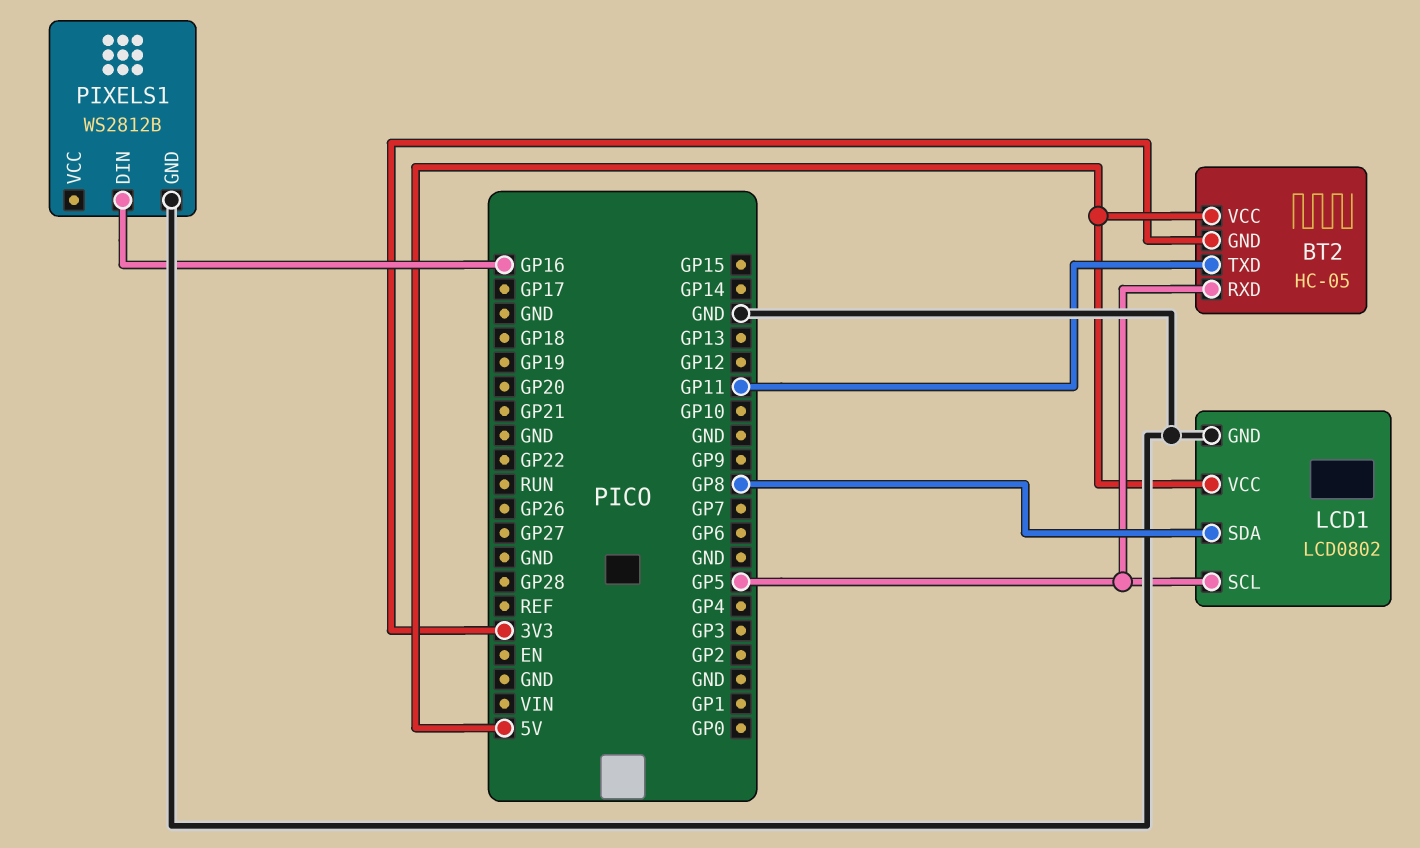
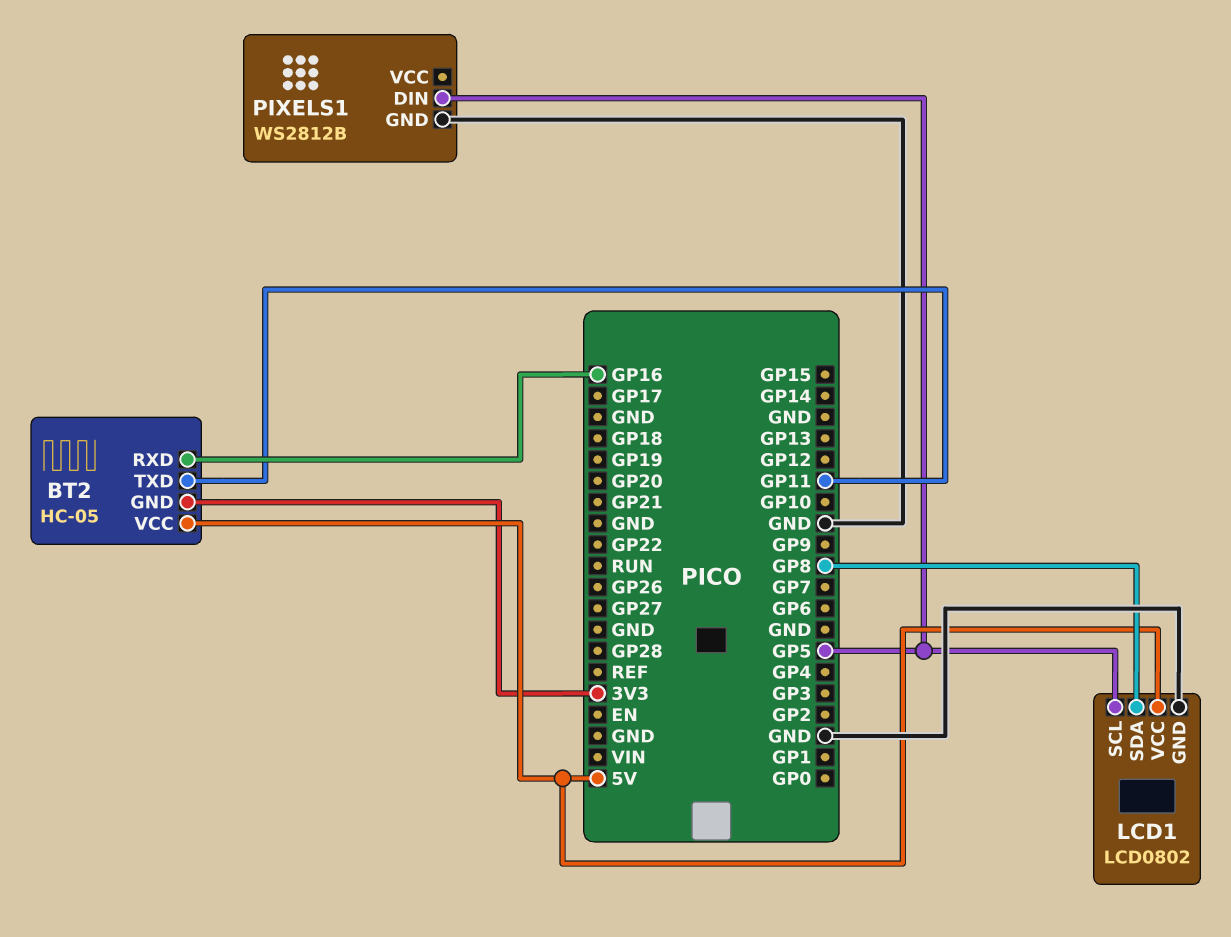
BT2 pin RXD: GP5 -> GP16
PIXELS1 pin DIN: GP16 -> GP5

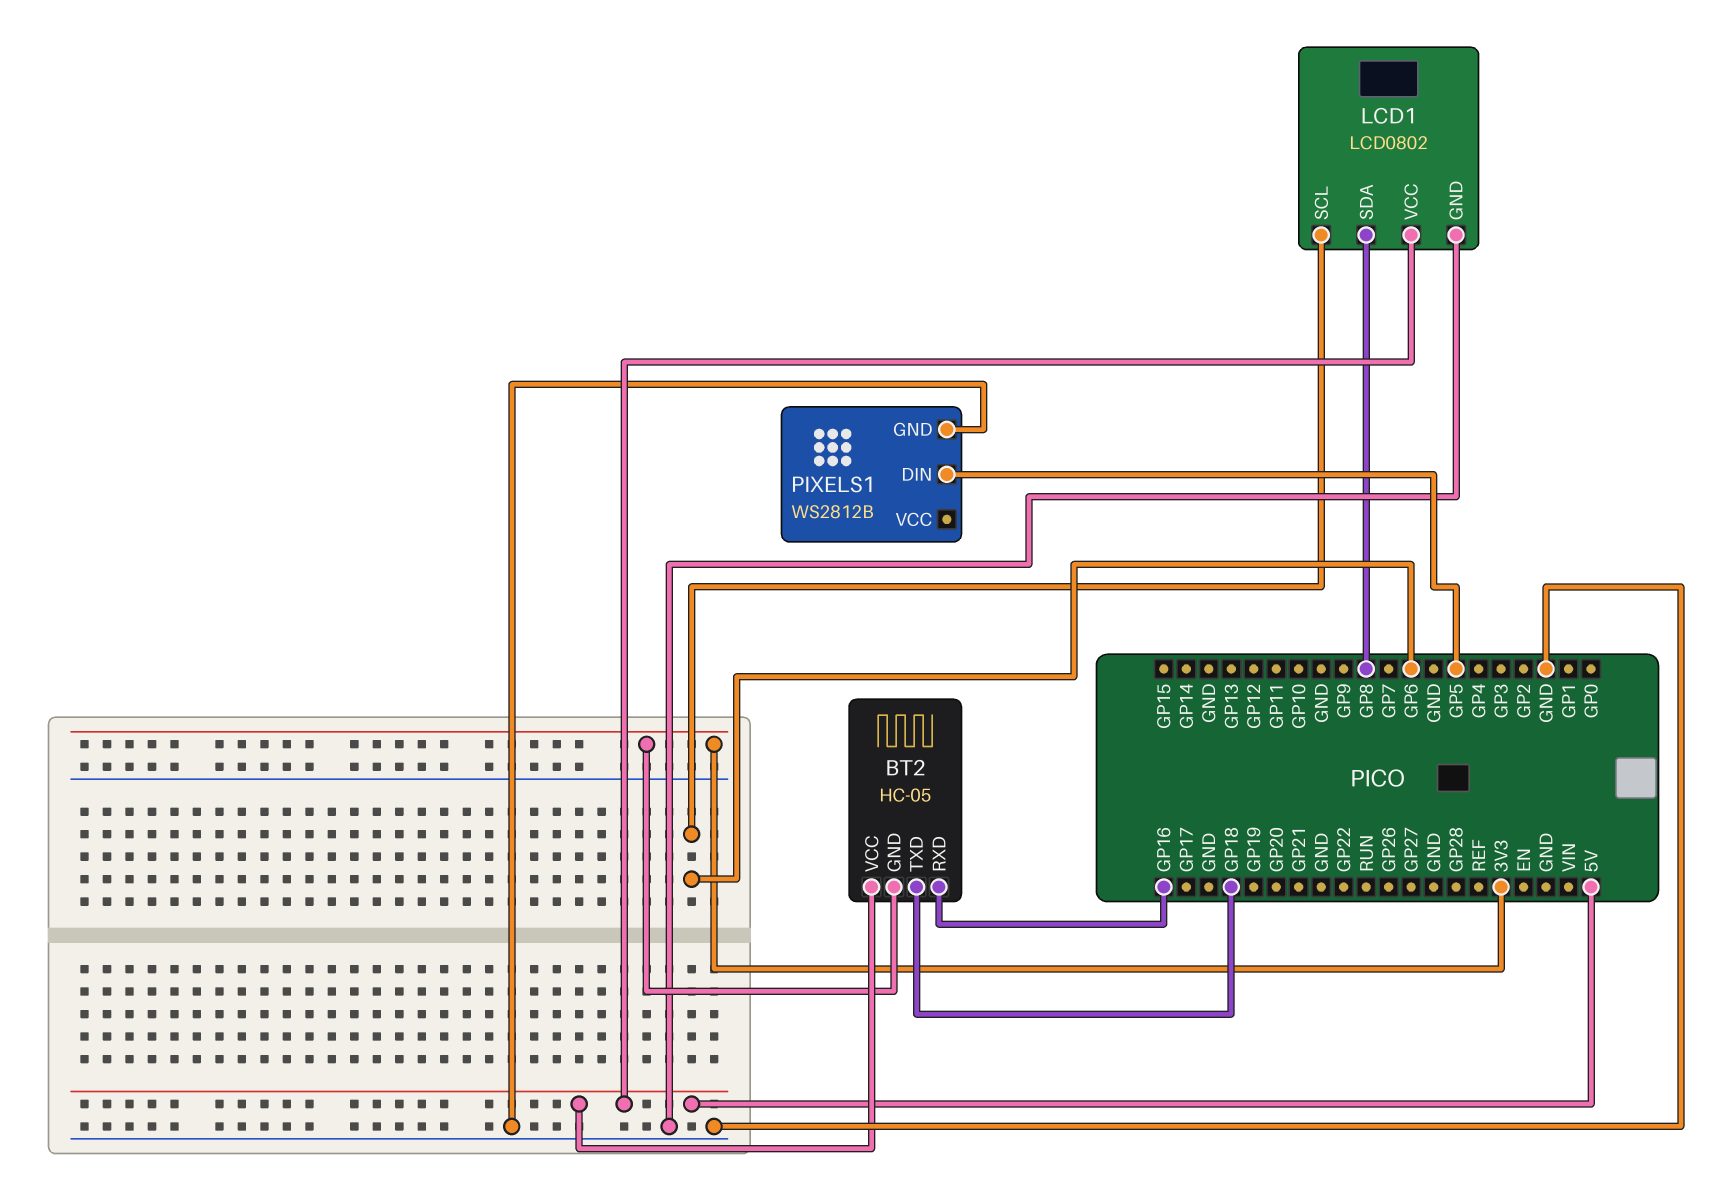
BT2 pin TXD: GP11 -> GP18
LCD1 pin SCL: GP5 -> GP6

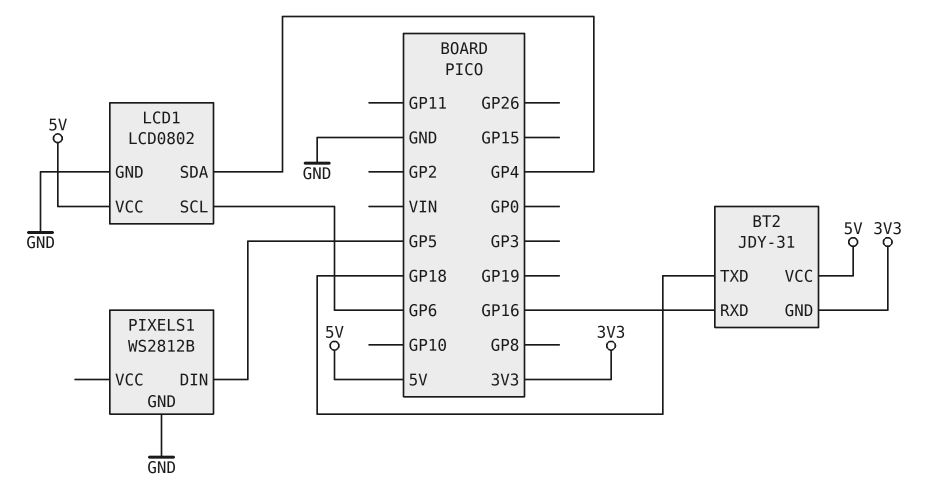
BT2: HC-05 -> JDY-31
LCD1 pin SDA: GP8 -> GP4

